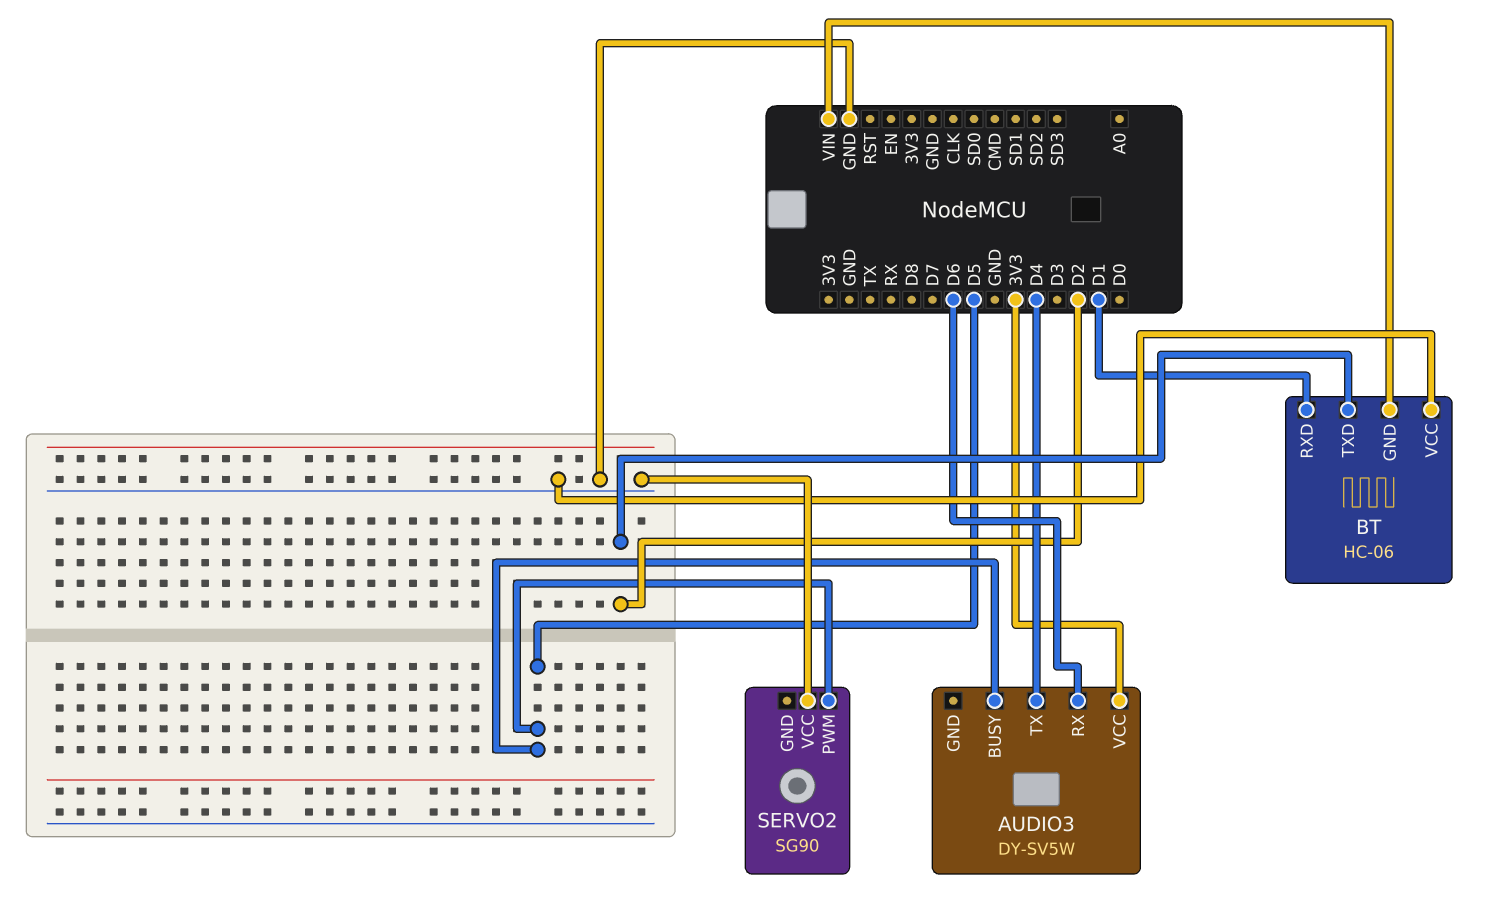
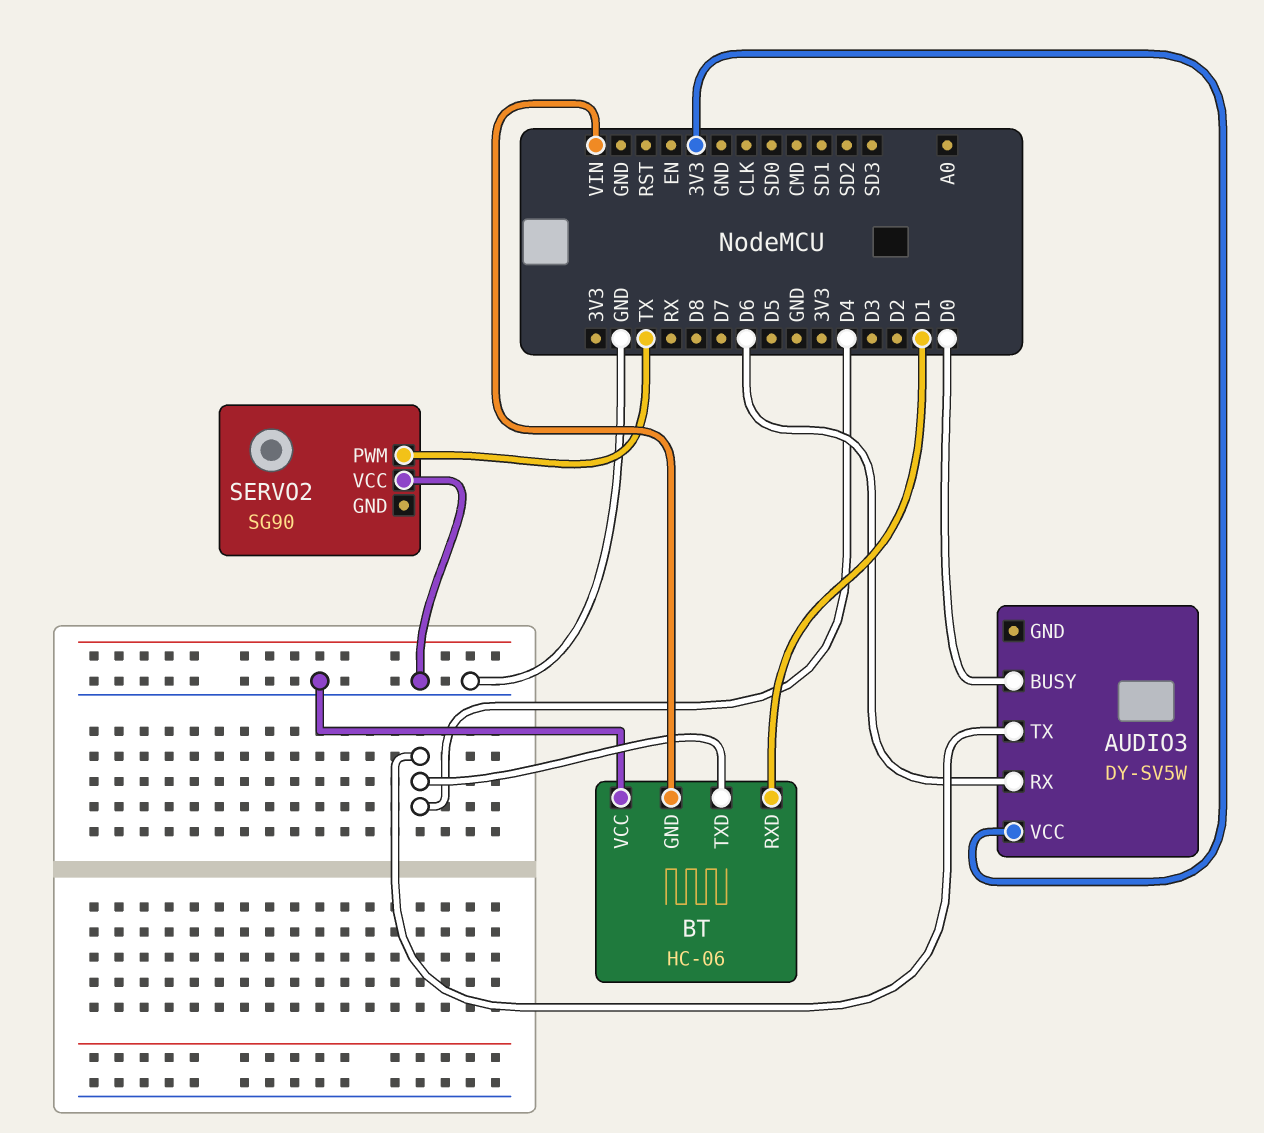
AUDIO3 pin BUSY: D5 -> D0
BT pin TXD: D2 -> D4
SERVO2 pin PWM: D5 -> TX

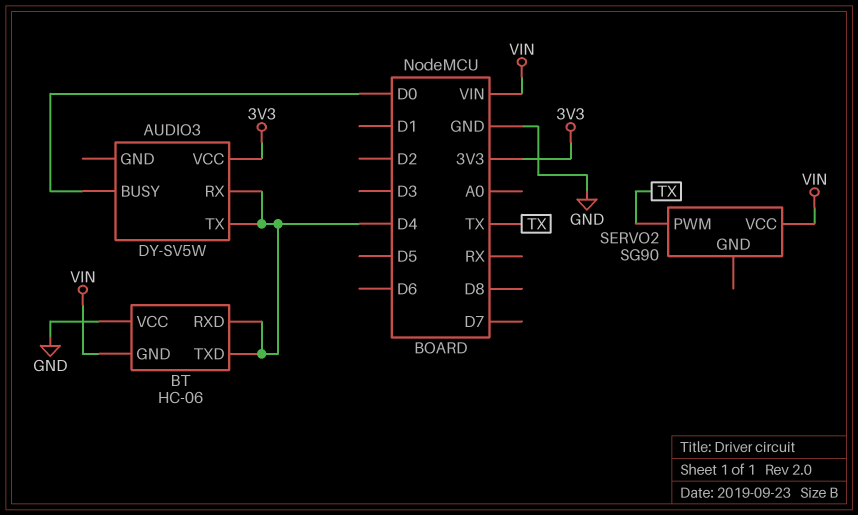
AUDIO3 pin RX: D6 -> D4
BT pin RXD: D1 -> D4
SERVO2 pin VCC: GND -> VIN

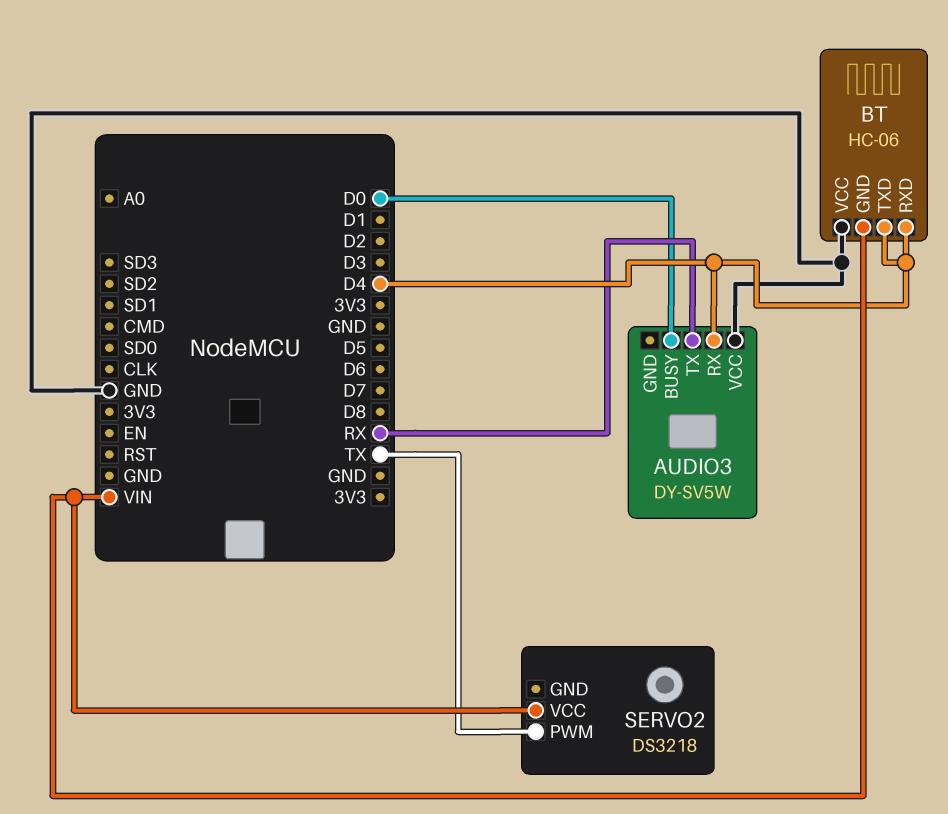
AUDIO3 pin TX: D4 -> RX
AUDIO3 pin VCC: 3V3 -> GND
SERVO2: SG90 -> DS3218

